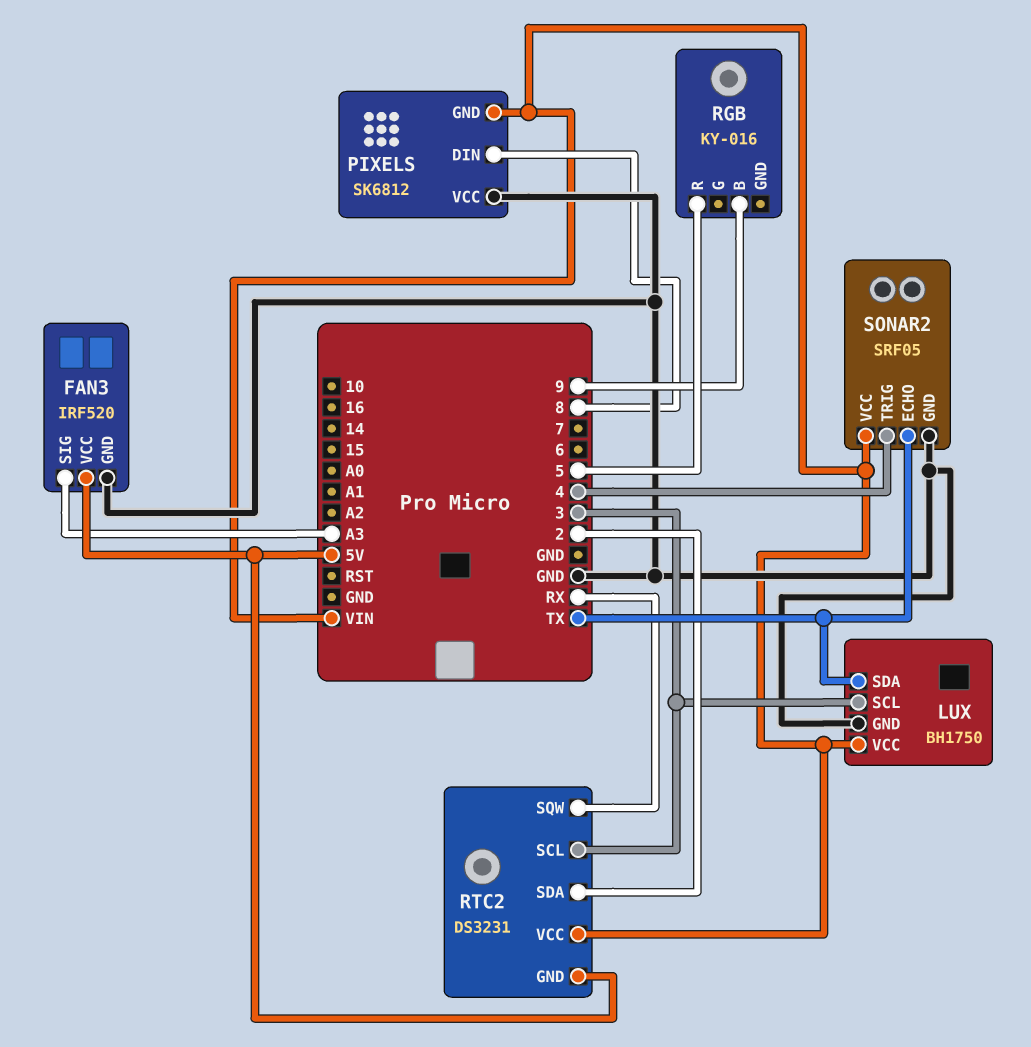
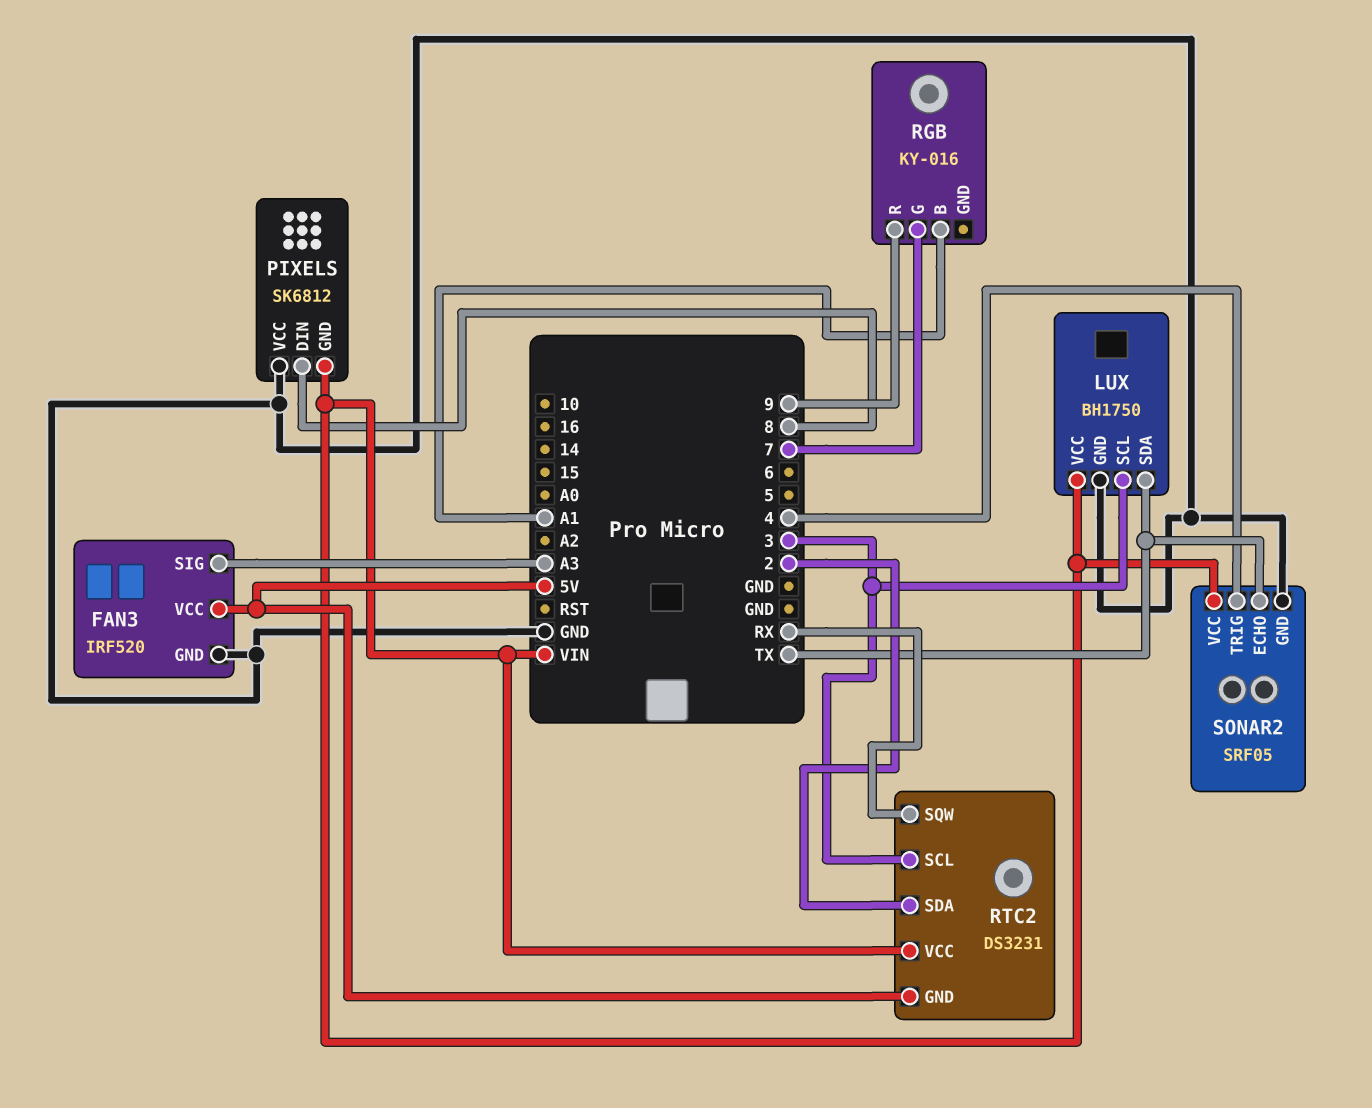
RGB pin B: 9 -> A1
RGB pin G: none -> 7
RGB pin R: 5 -> 9

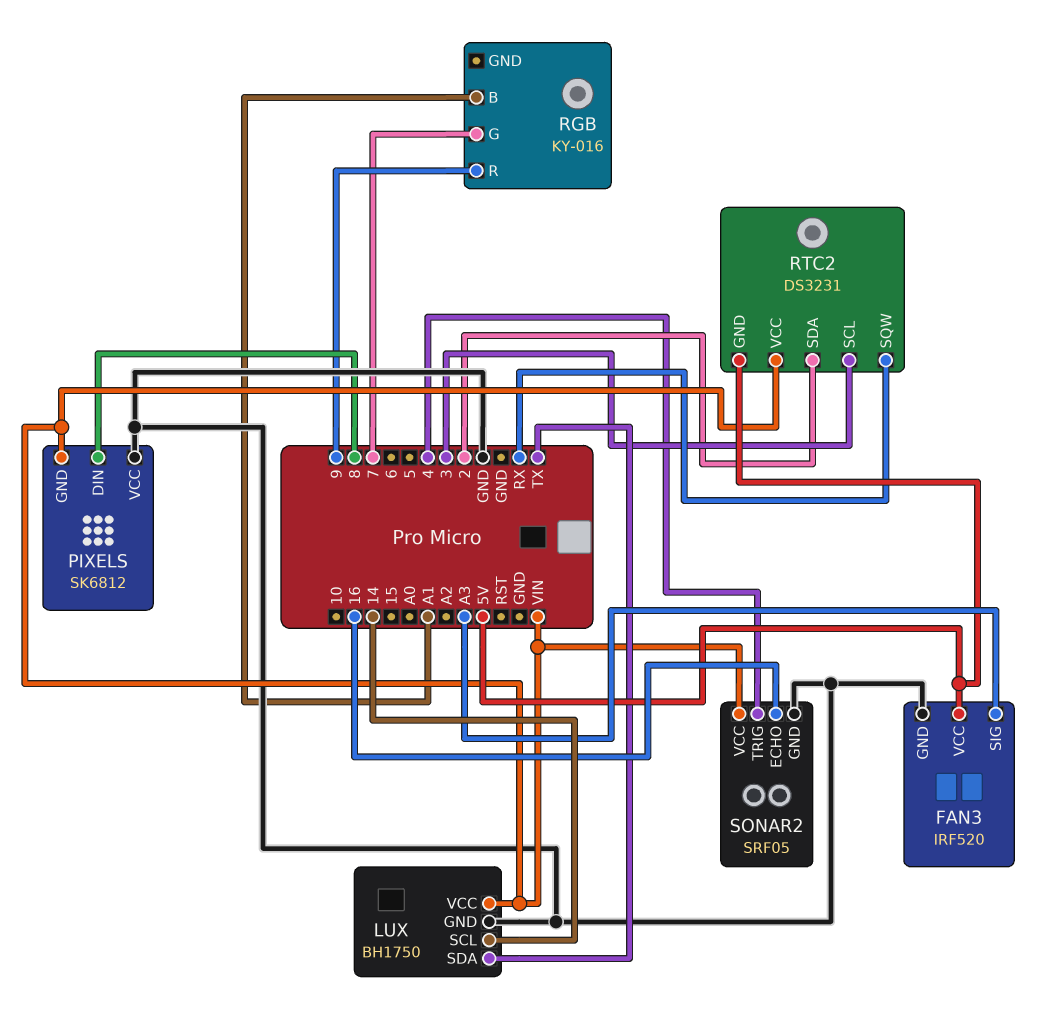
LUX pin SCL: 3 -> 14
SONAR2 pin ECHO: TX -> 16

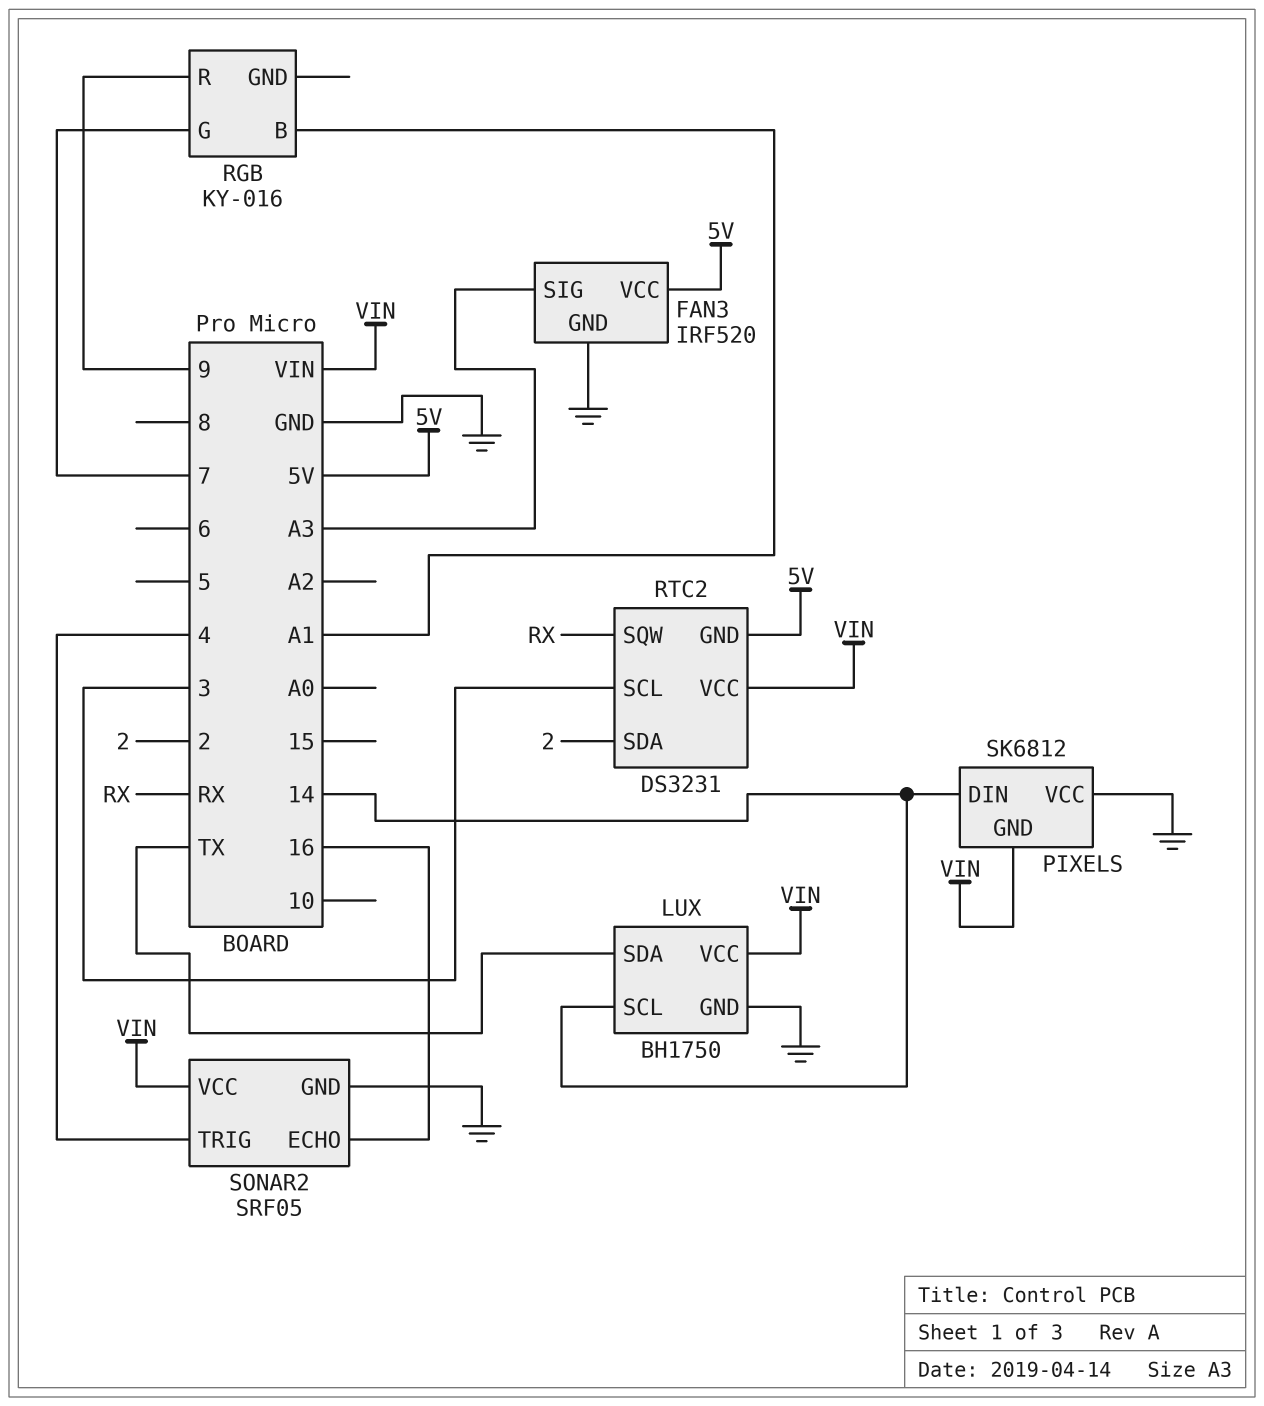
PIXELS pin DIN: 8 -> 14

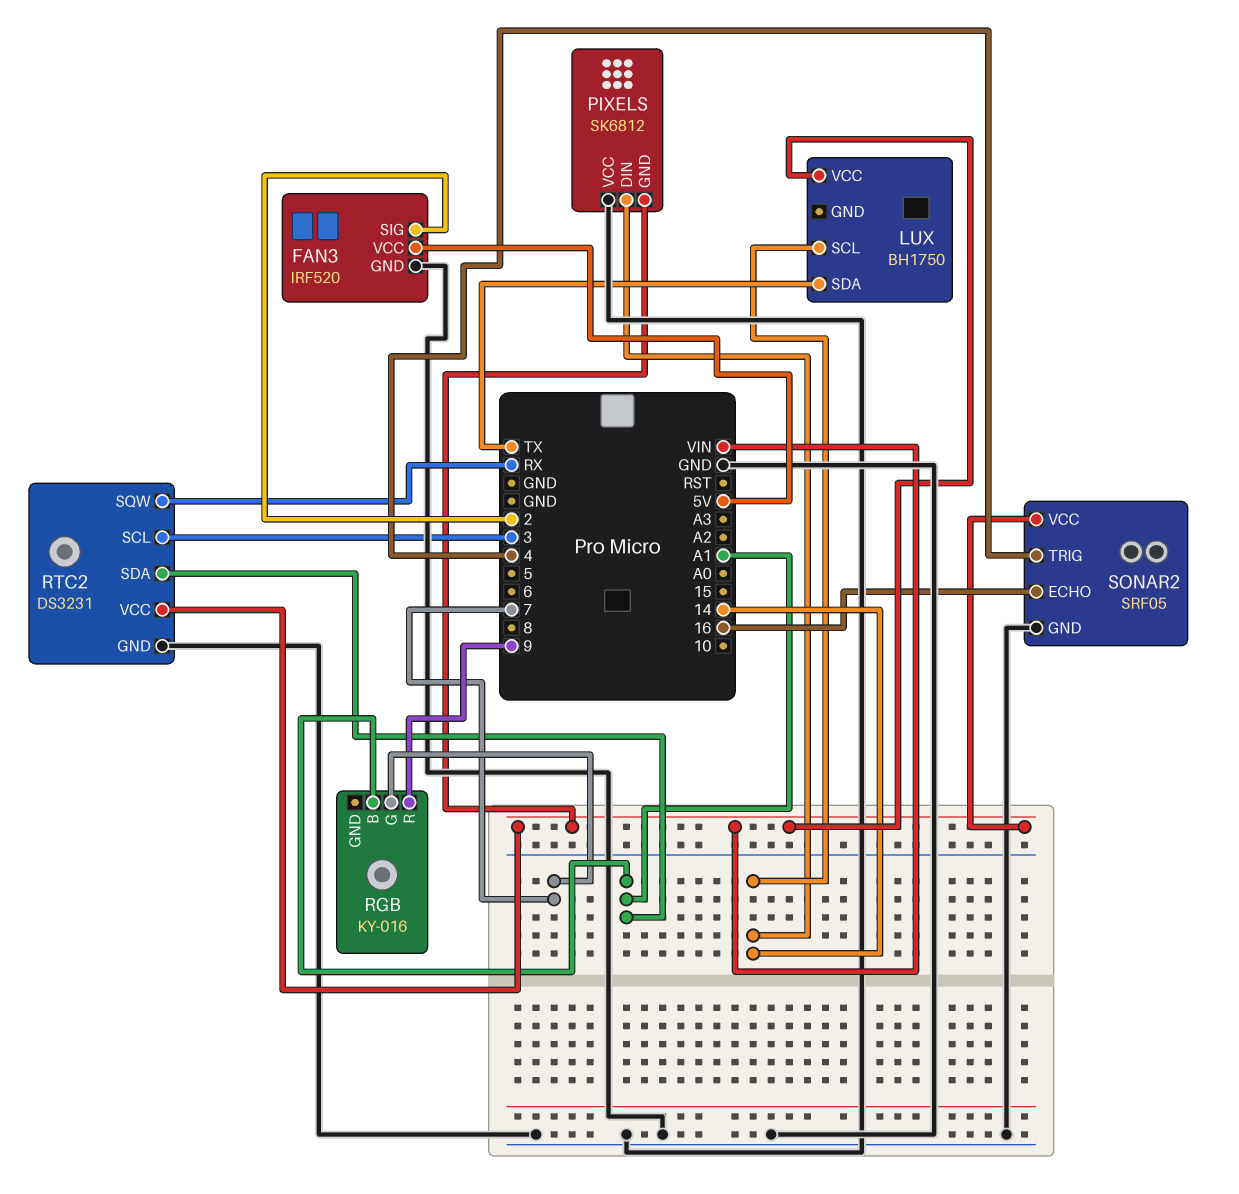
FAN3 pin SIG: A3 -> 2
LUX pin GND: GND -> none
RTC2 pin GND: 5V -> GND
RTC2 pin SDA: 2 -> A1

